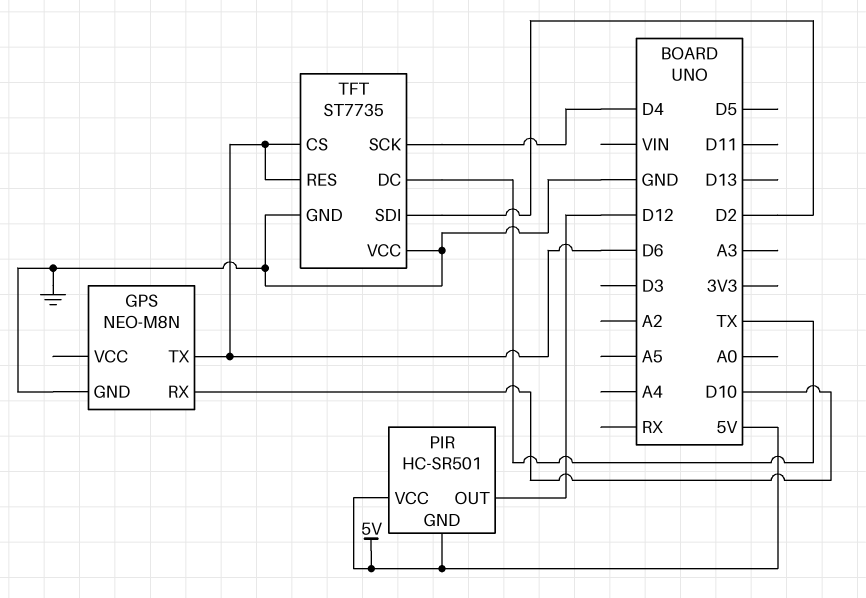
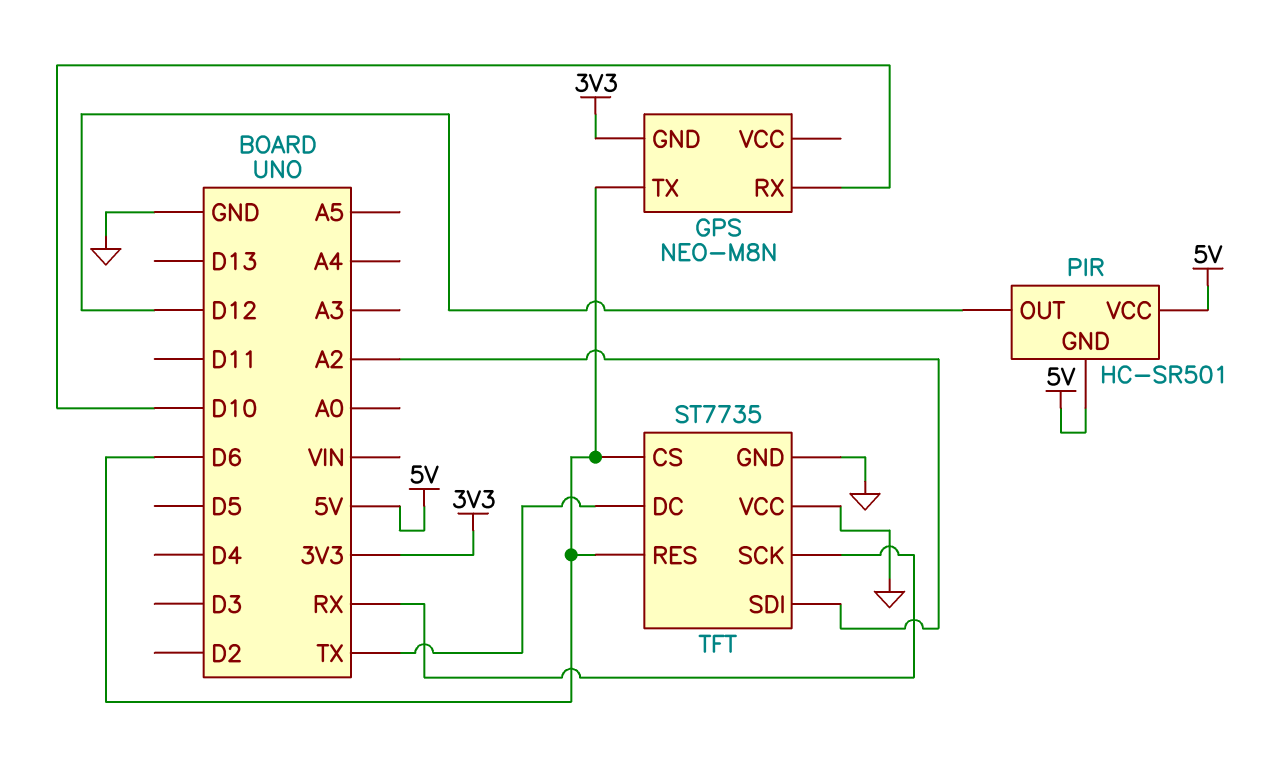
GPS pin GND: GND -> 3V3
TFT pin SCK: D4 -> RX
TFT pin SDI: D2 -> A2

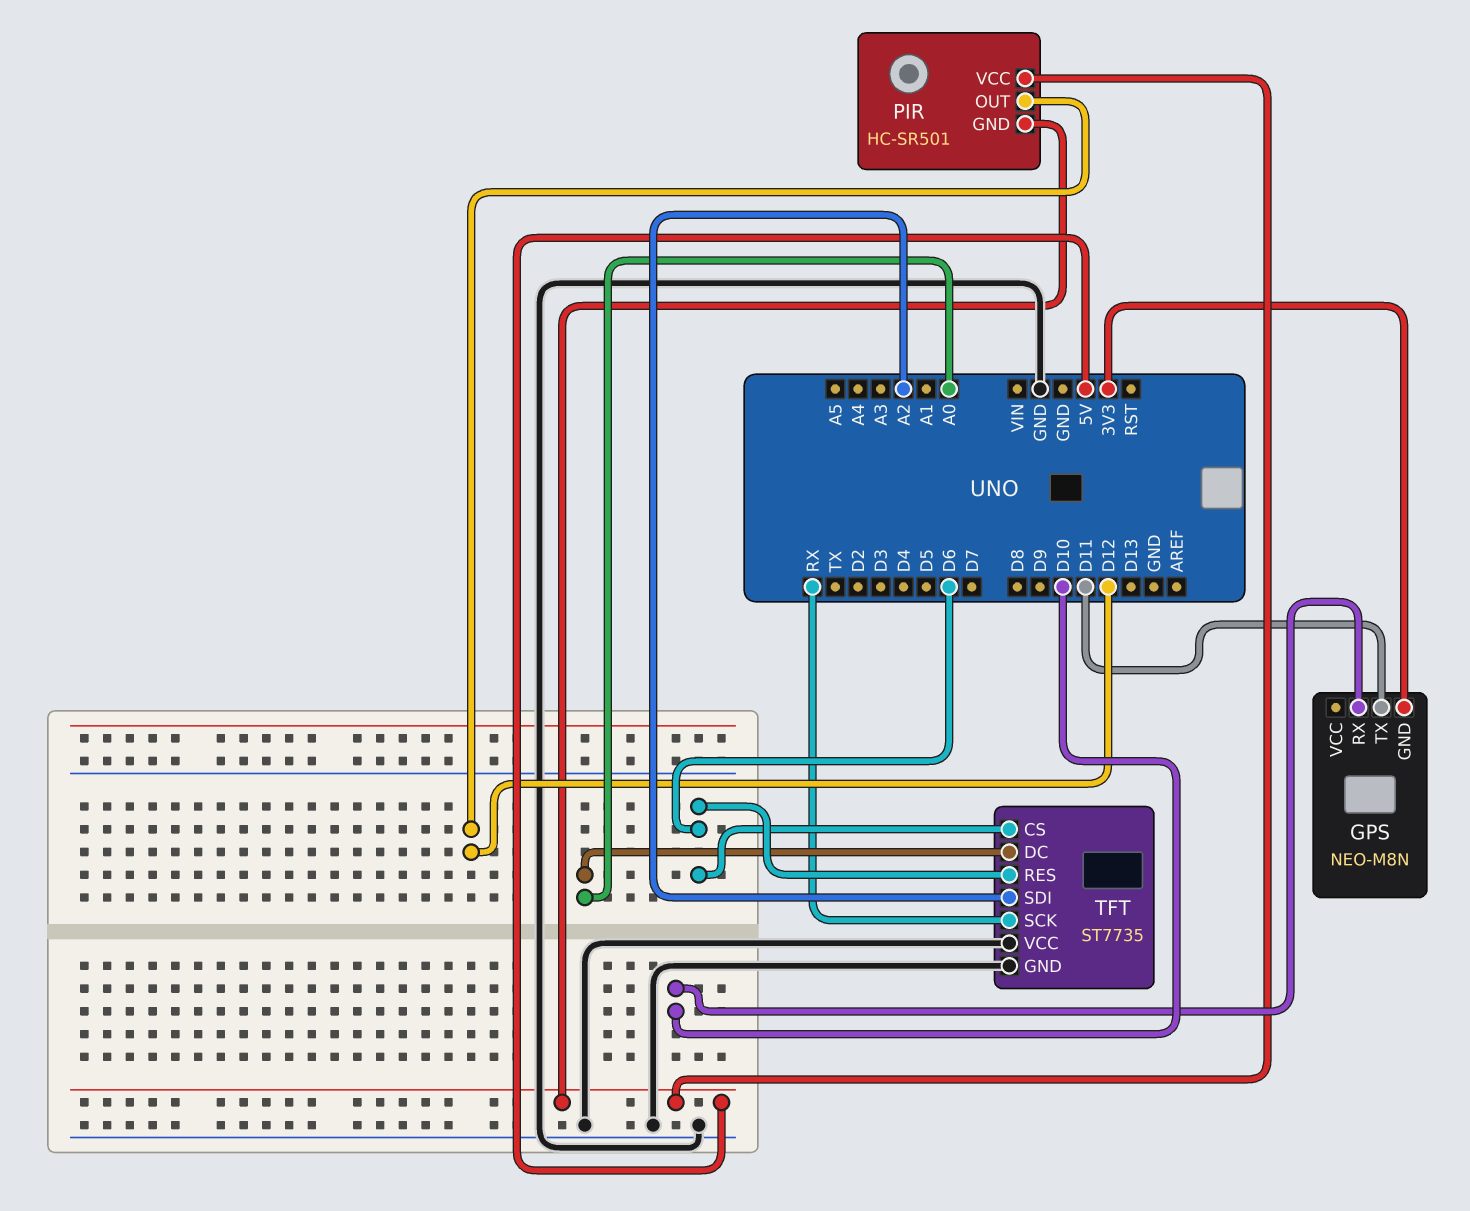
GPS pin TX: D6 -> D11
TFT pin DC: TX -> A0

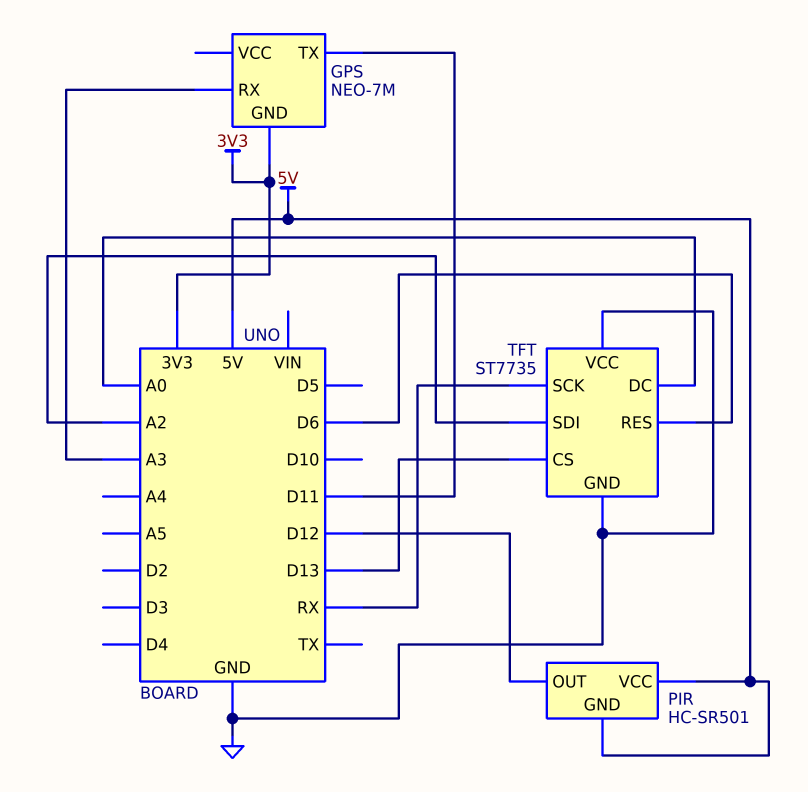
GPS: NEO-M8N -> NEO-7M
GPS pin RX: D10 -> A3
TFT pin CS: D6 -> D13

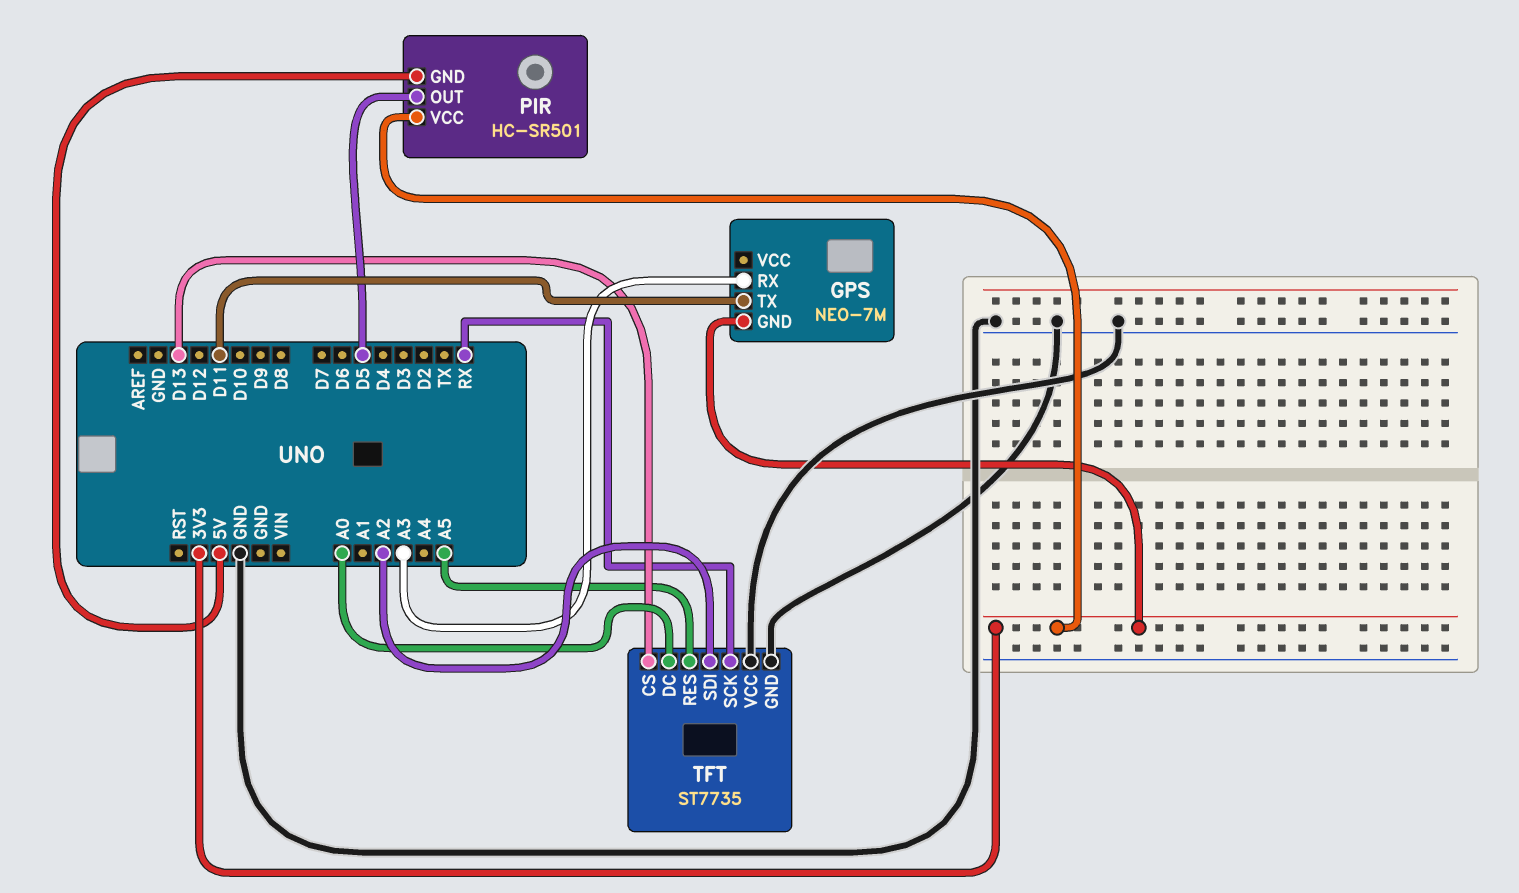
PIR pin OUT: D12 -> D5
PIR pin VCC: 5V -> 3V3
TFT pin RES: D6 -> A5

